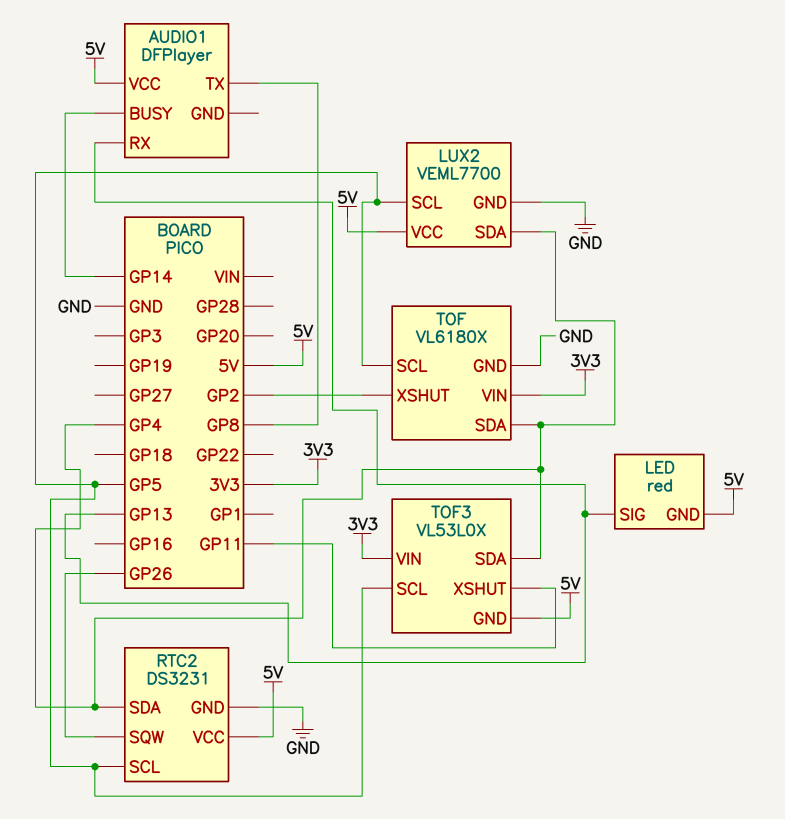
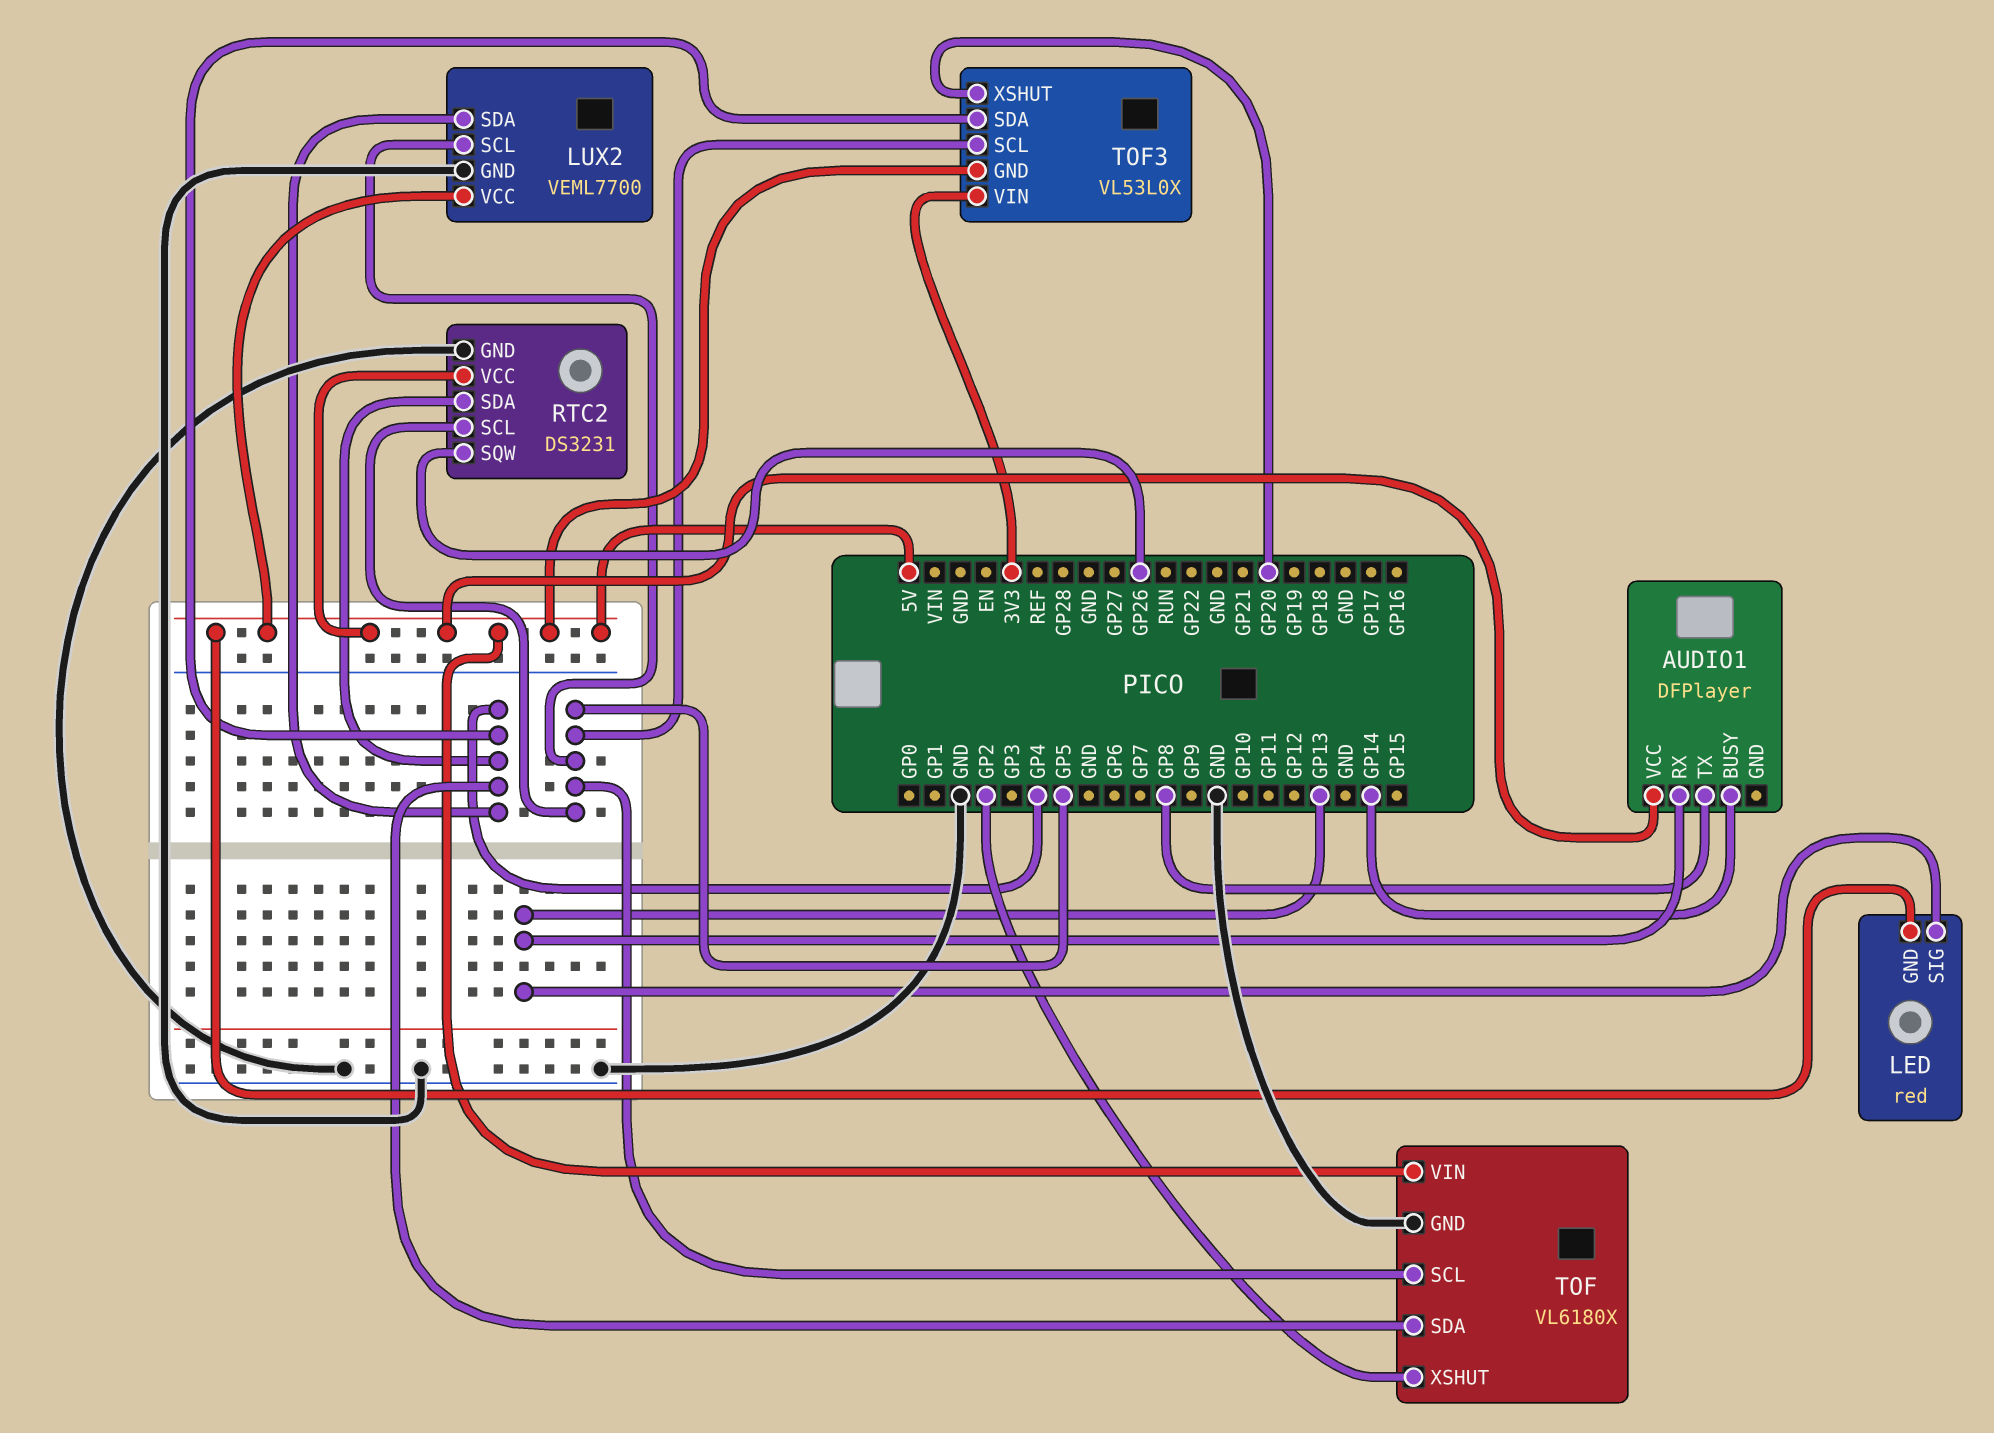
TOF pin VIN: 3V3 -> 5V
TOF3 pin XSHUT: GP11 -> GP20

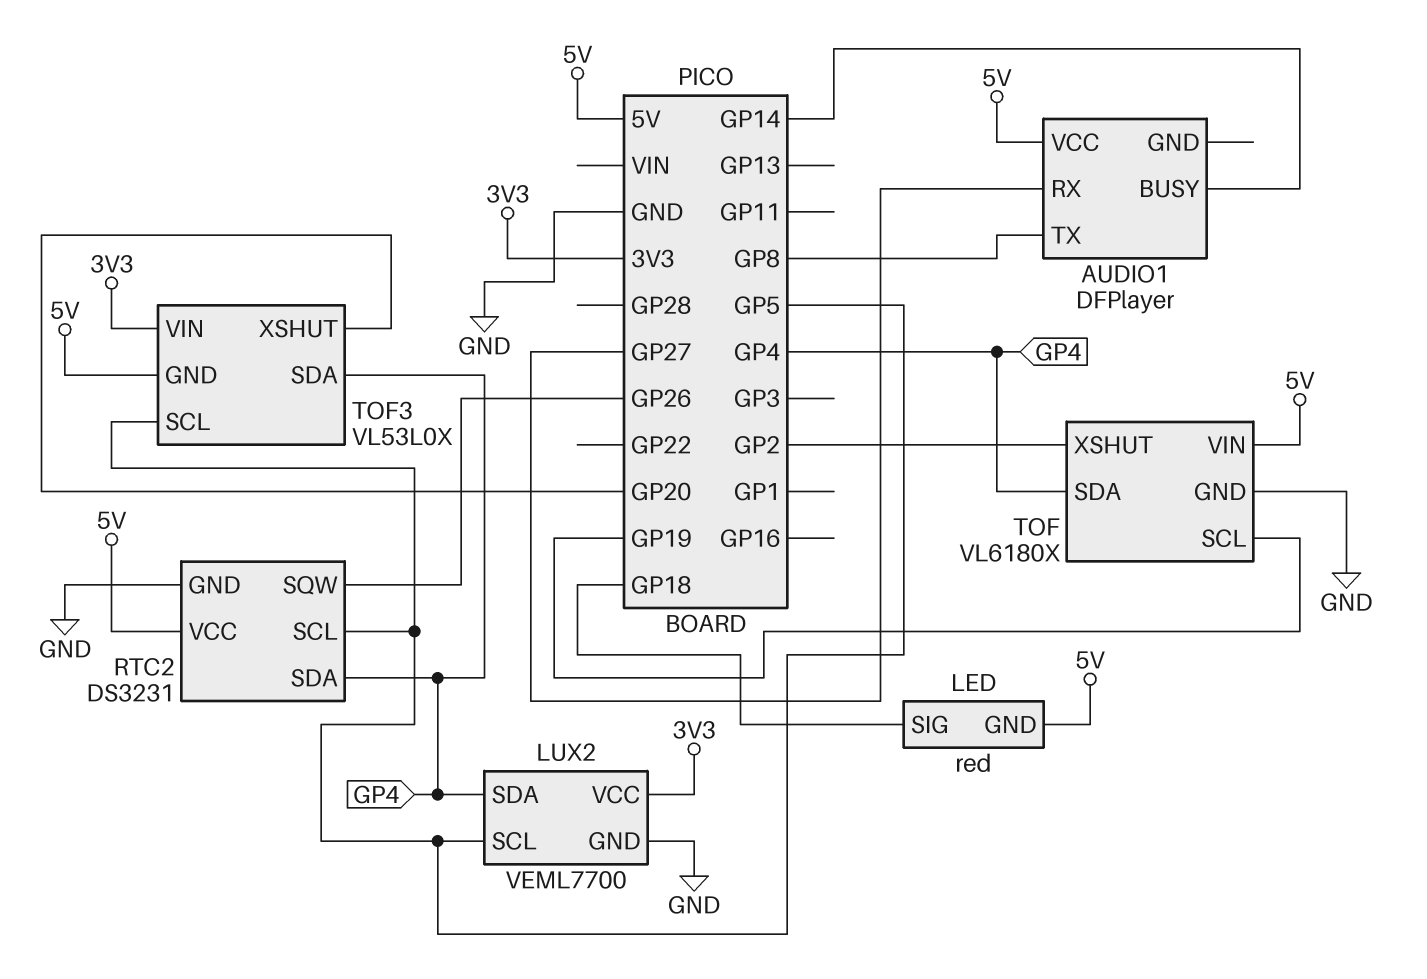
AUDIO1 pin RX: GP13 -> GP27
LED pin SIG: GP13 -> GP18
LUX2 pin VCC: 5V -> 3V3
TOF pin SCL: GP5 -> GP19

